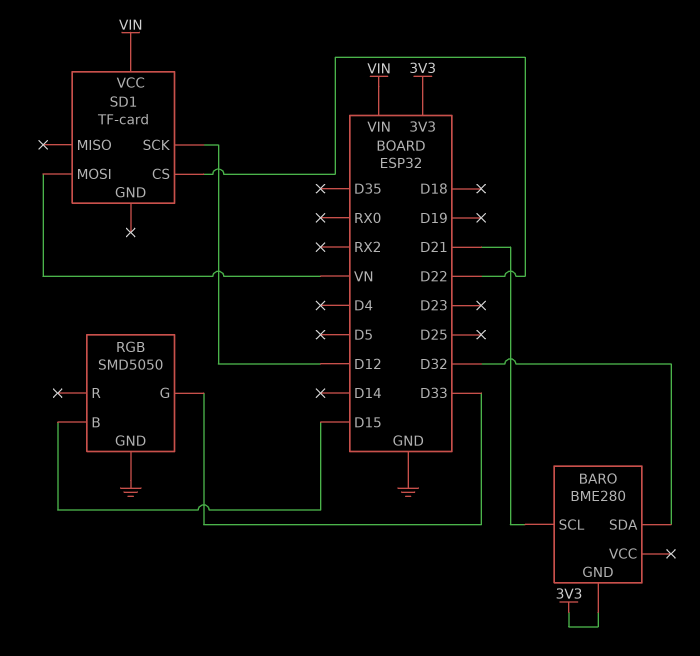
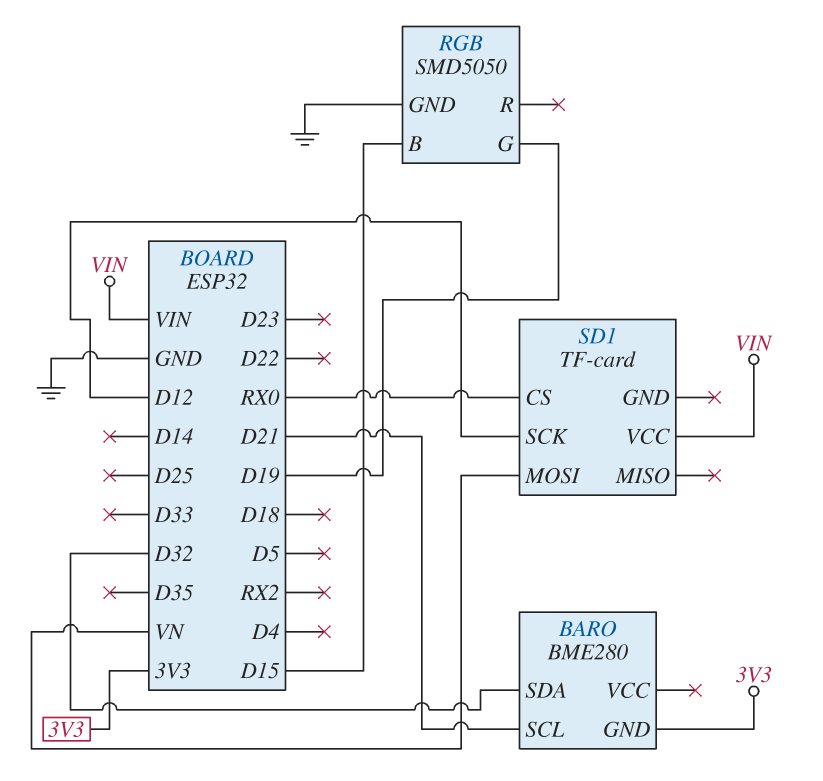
RGB pin G: D33 -> D19
SD1 pin CS: D22 -> RX0

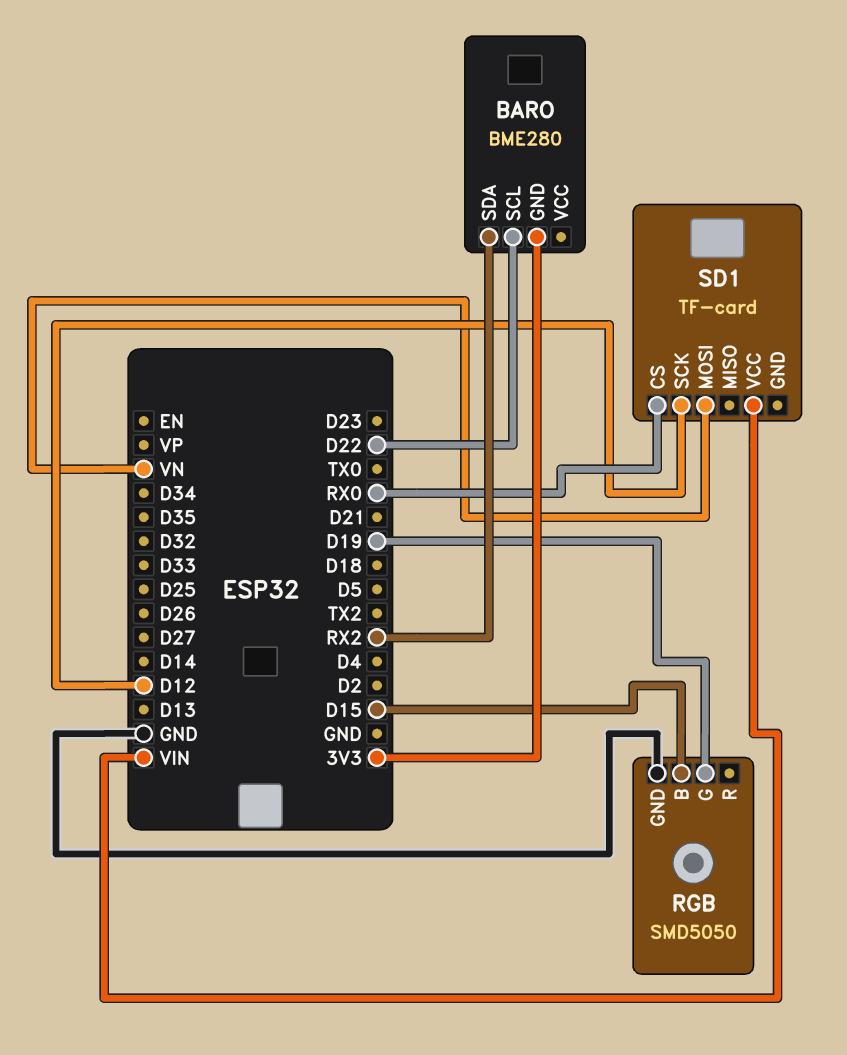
BARO pin SCL: D21 -> D22
BARO pin SDA: D32 -> RX2

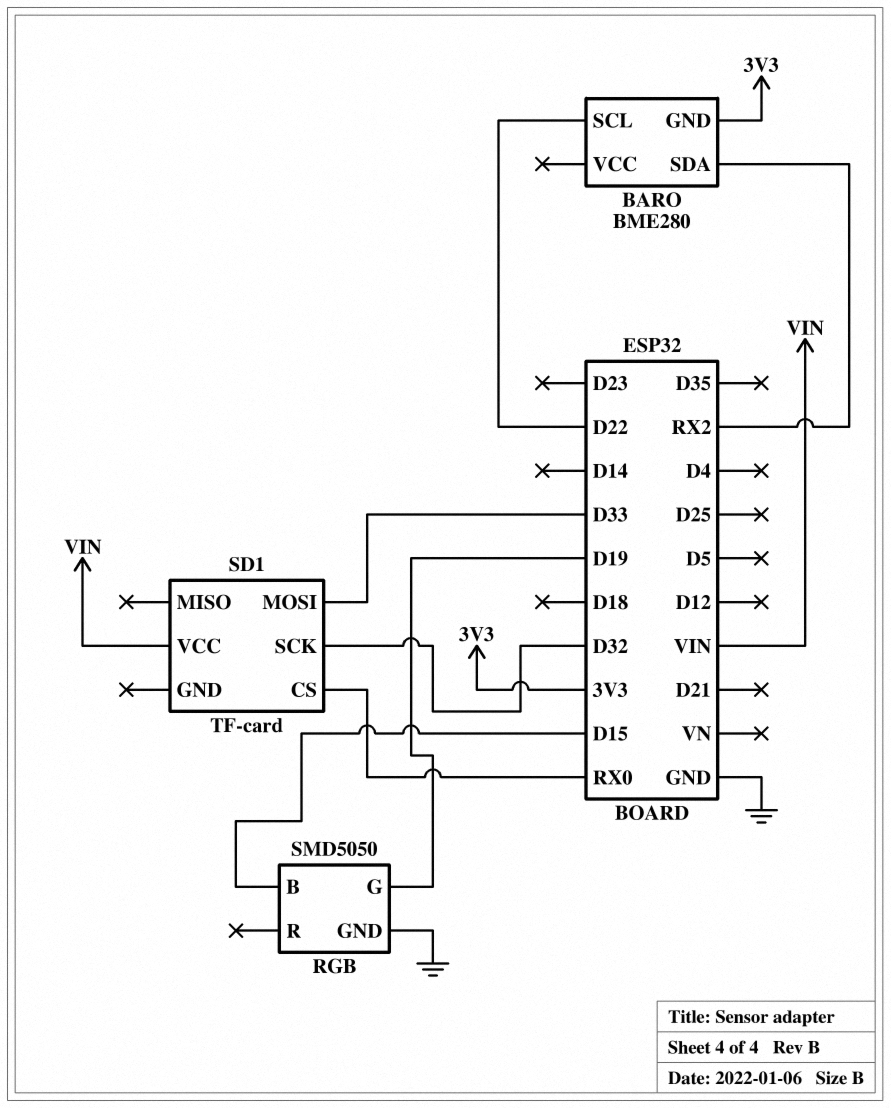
SD1 pin MOSI: VN -> D33
SD1 pin SCK: D12 -> D32

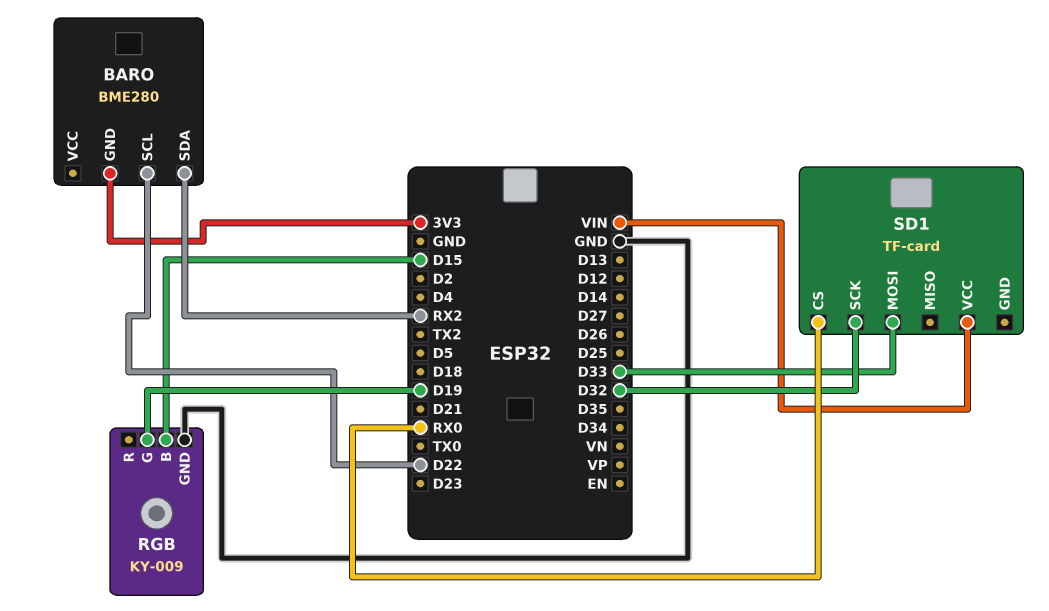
RGB: SMD5050 -> KY-009

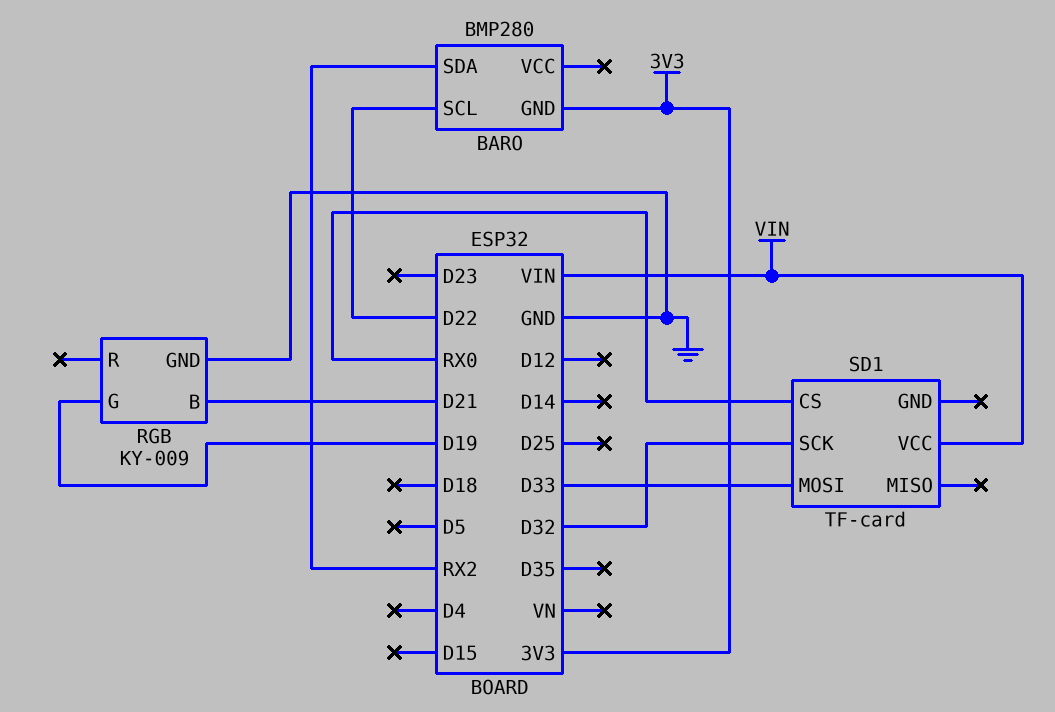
BARO: BME280 -> BMP280
RGB pin B: D15 -> D21

